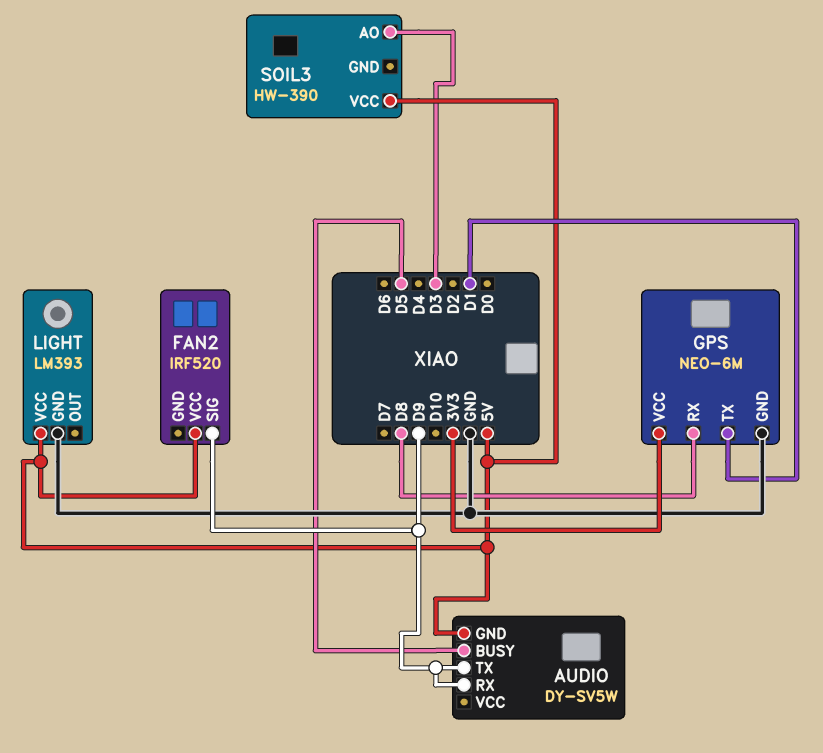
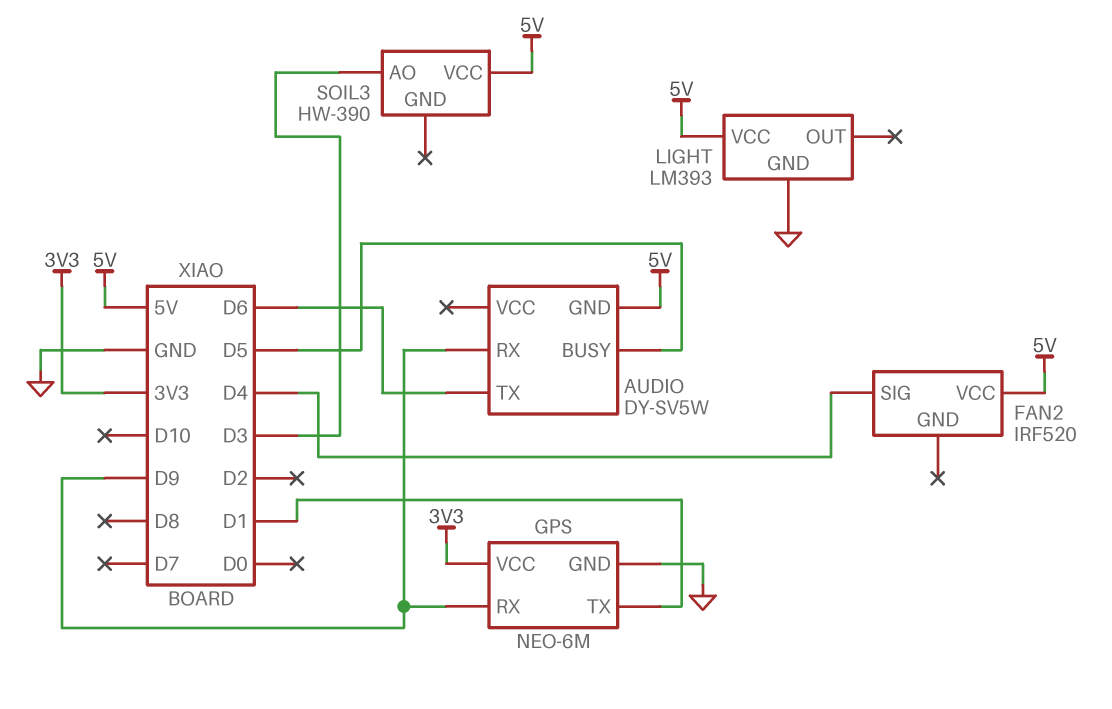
AUDIO pin TX: D9 -> D6
FAN2 pin SIG: D9 -> D4
GPS pin RX: D8 -> D9

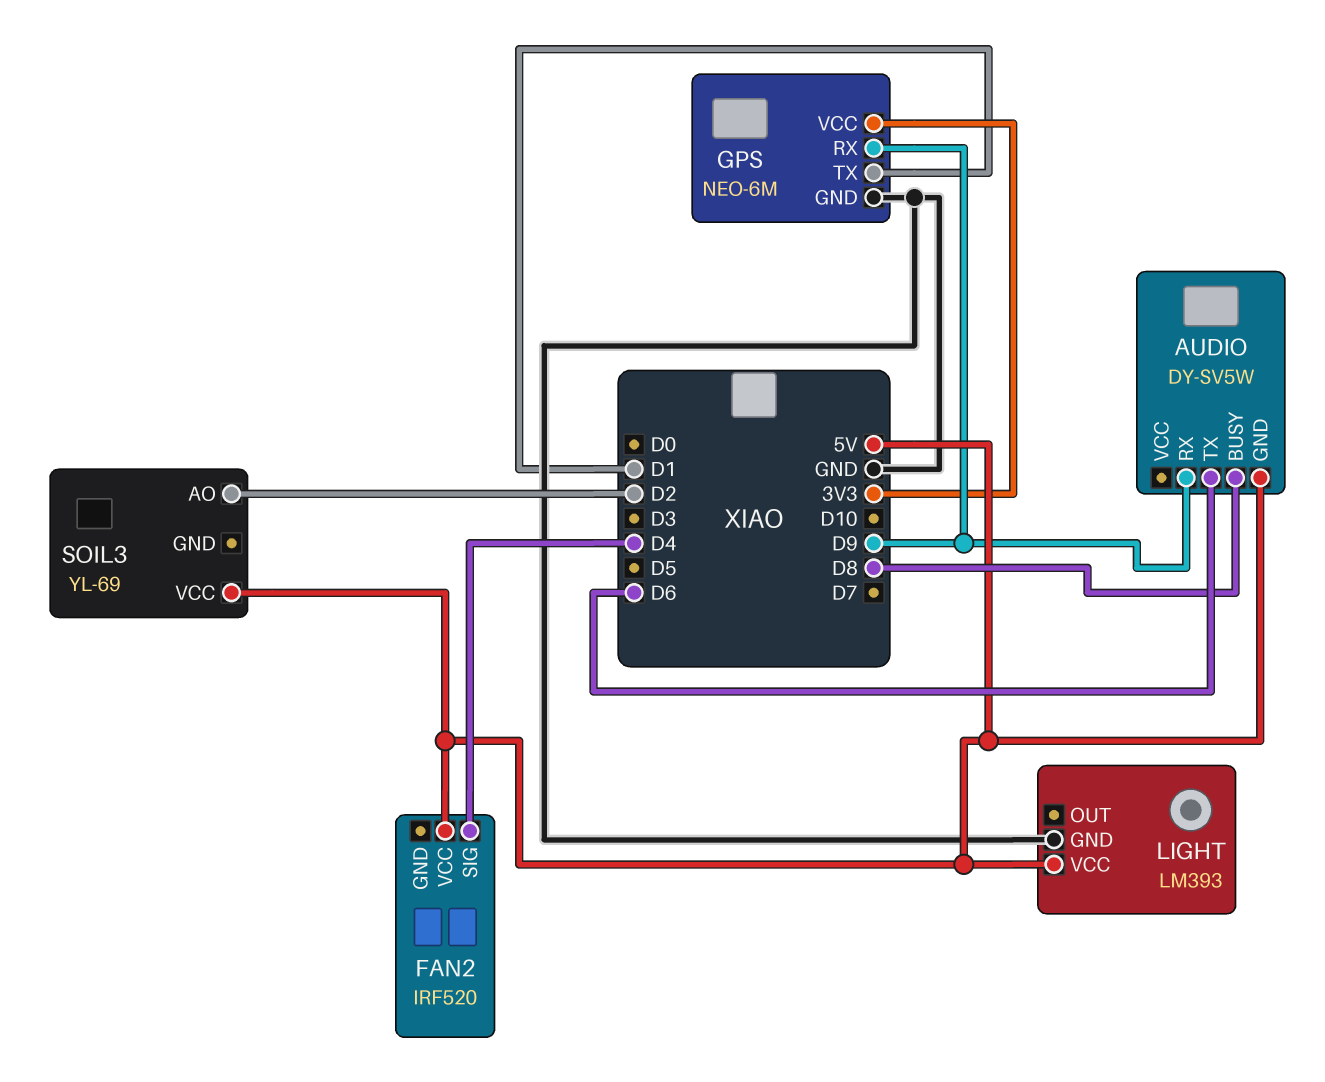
AUDIO pin BUSY: D5 -> D8
SOIL3: HW-390 -> YL-69
SOIL3 pin AO: D3 -> D2

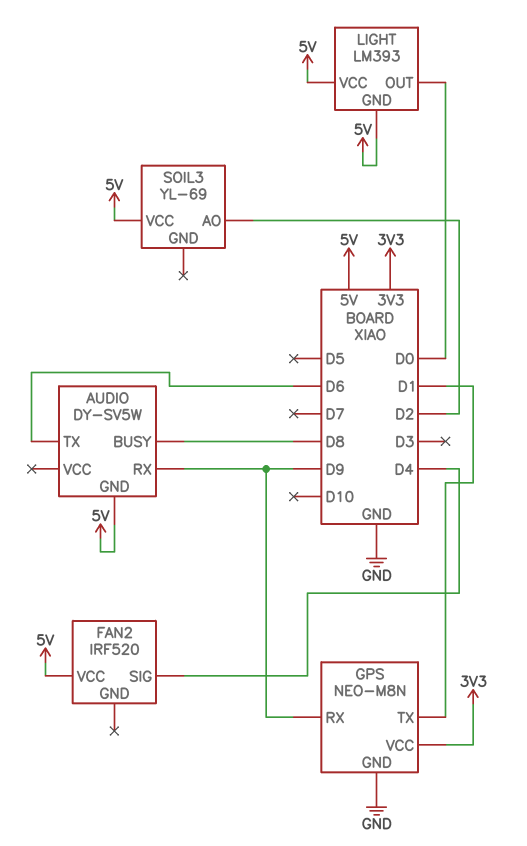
GPS: NEO-6M -> NEO-M8N
LIGHT pin GND: GND -> 5V
LIGHT pin OUT: none -> D0

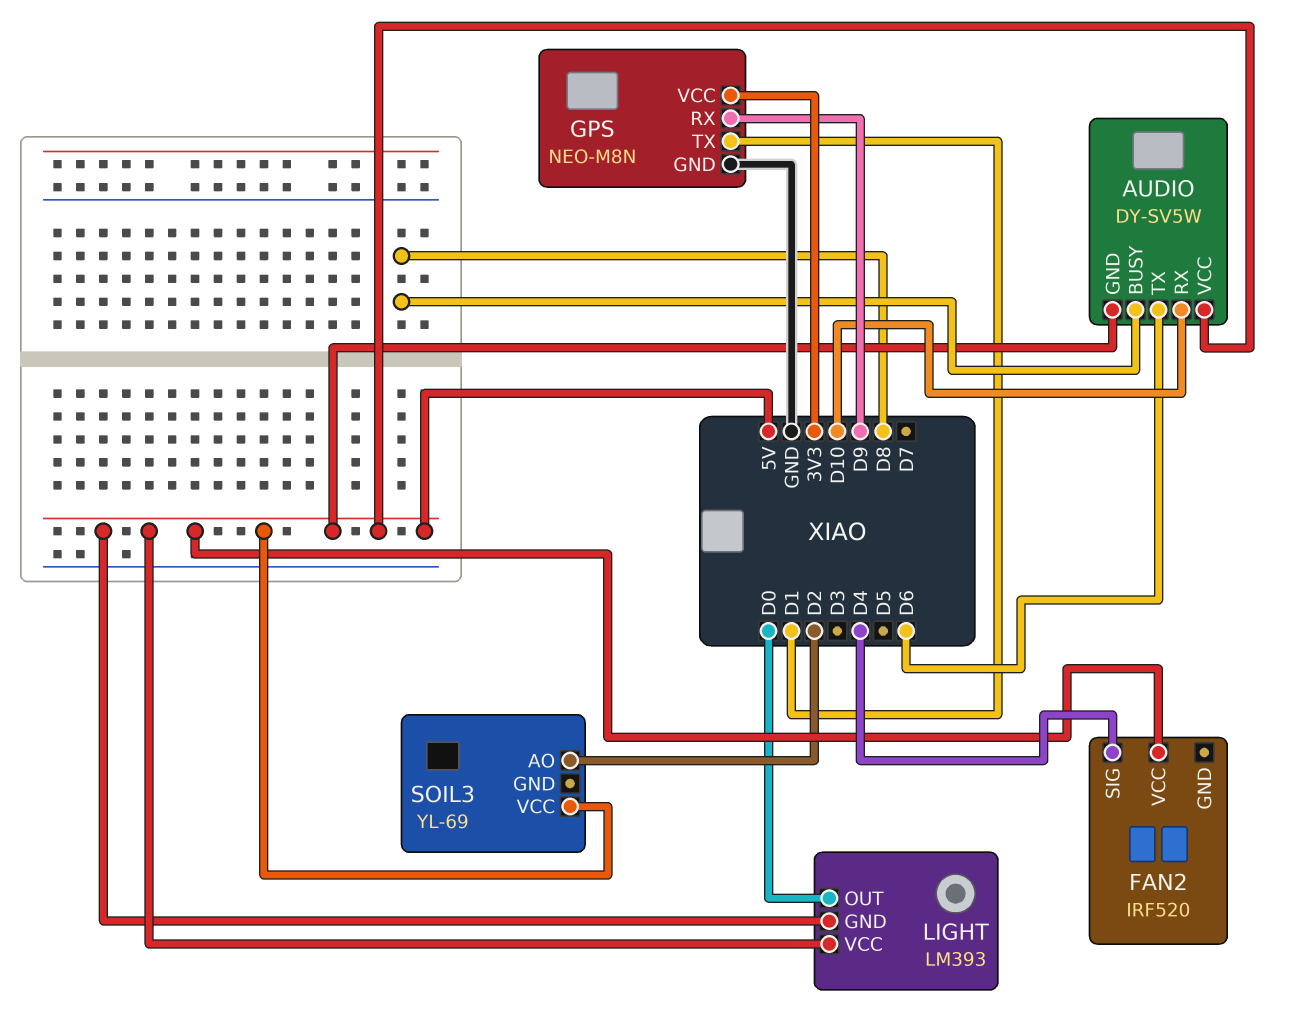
AUDIO pin RX: D9 -> D10
AUDIO pin VCC: none -> 5V

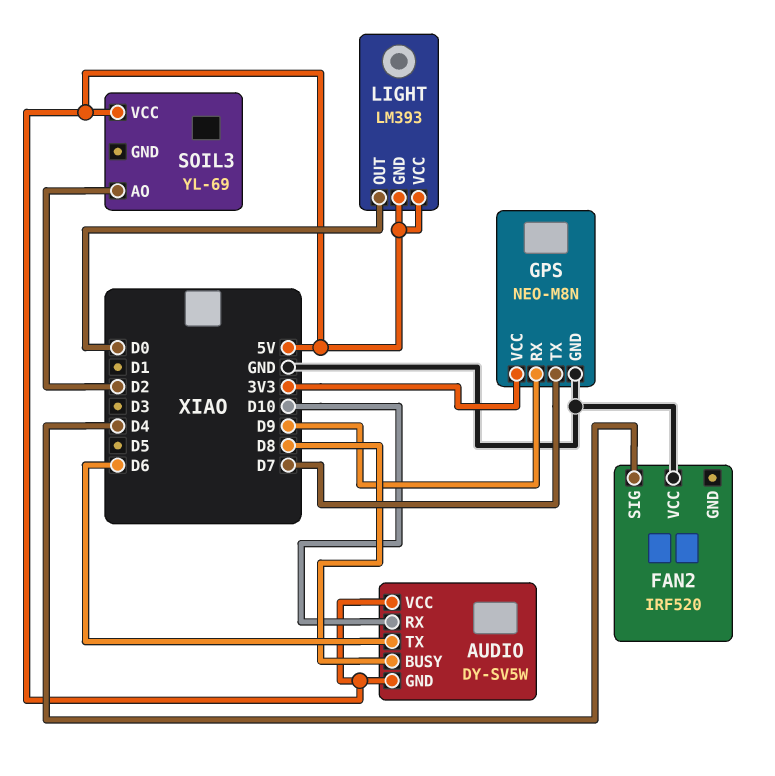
FAN2 pin VCC: 5V -> GND
GPS pin TX: D1 -> D7

